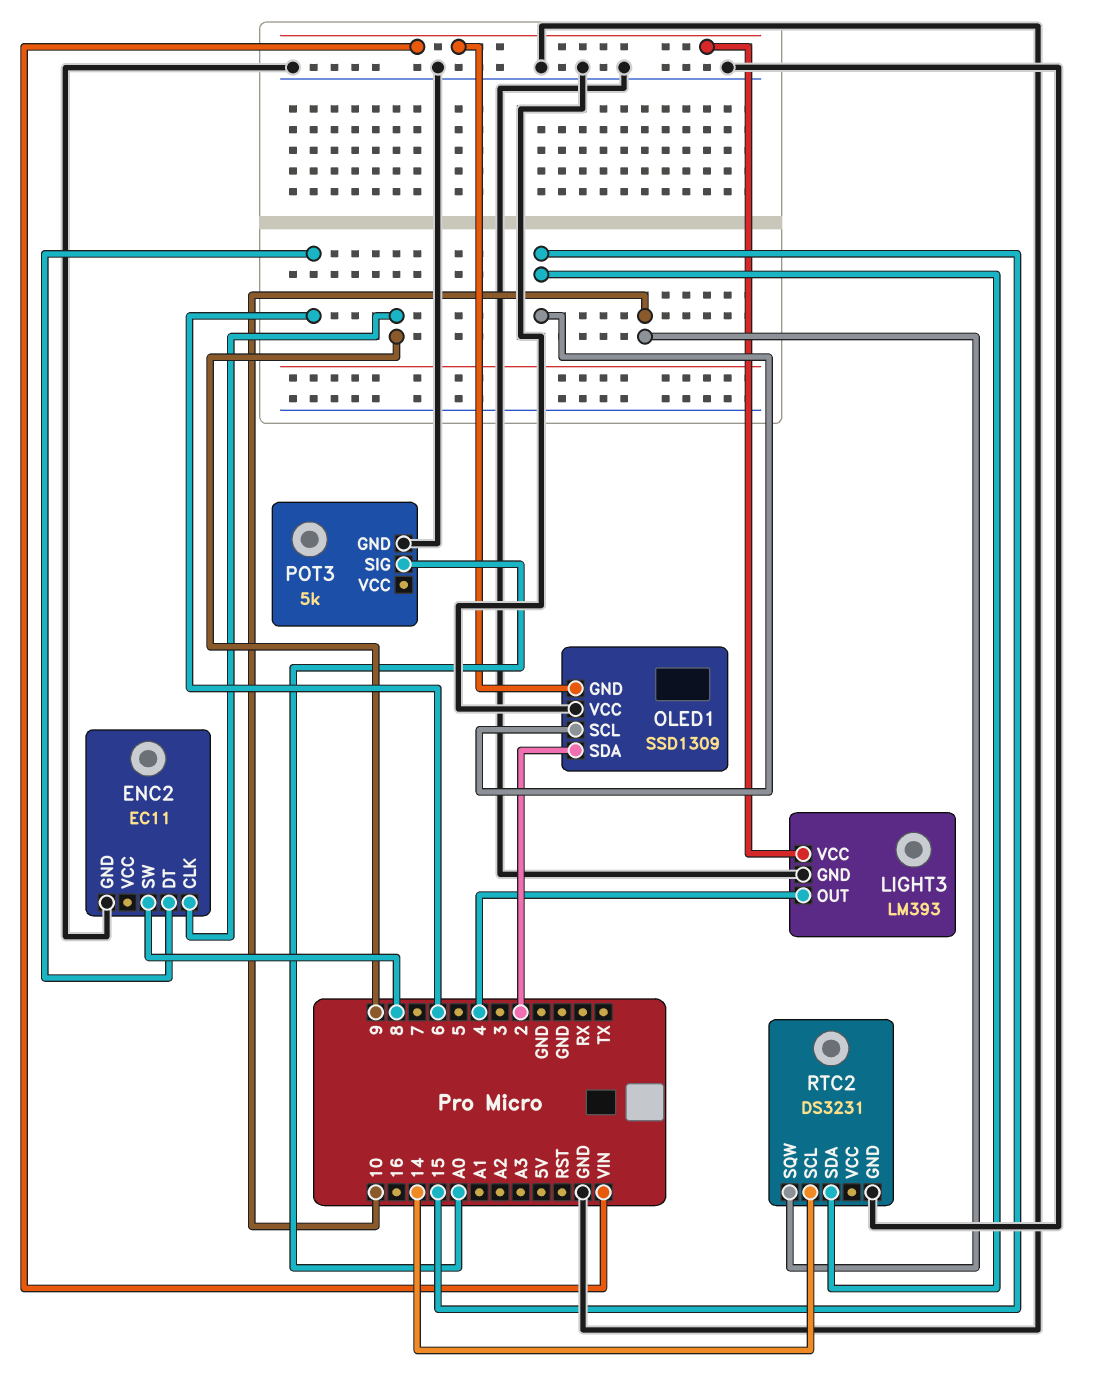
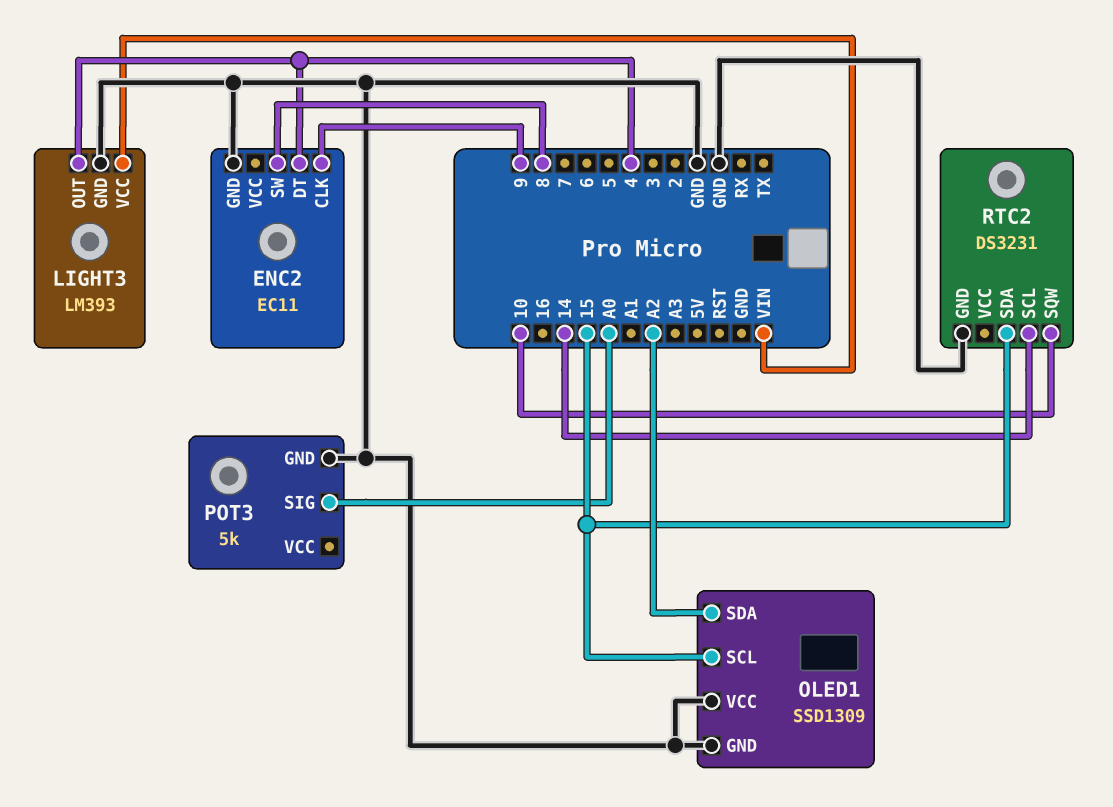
ENC2 pin DT: 6 -> 4
OLED1 pin GND: VIN -> GND
OLED1 pin SDA: 2 -> A2

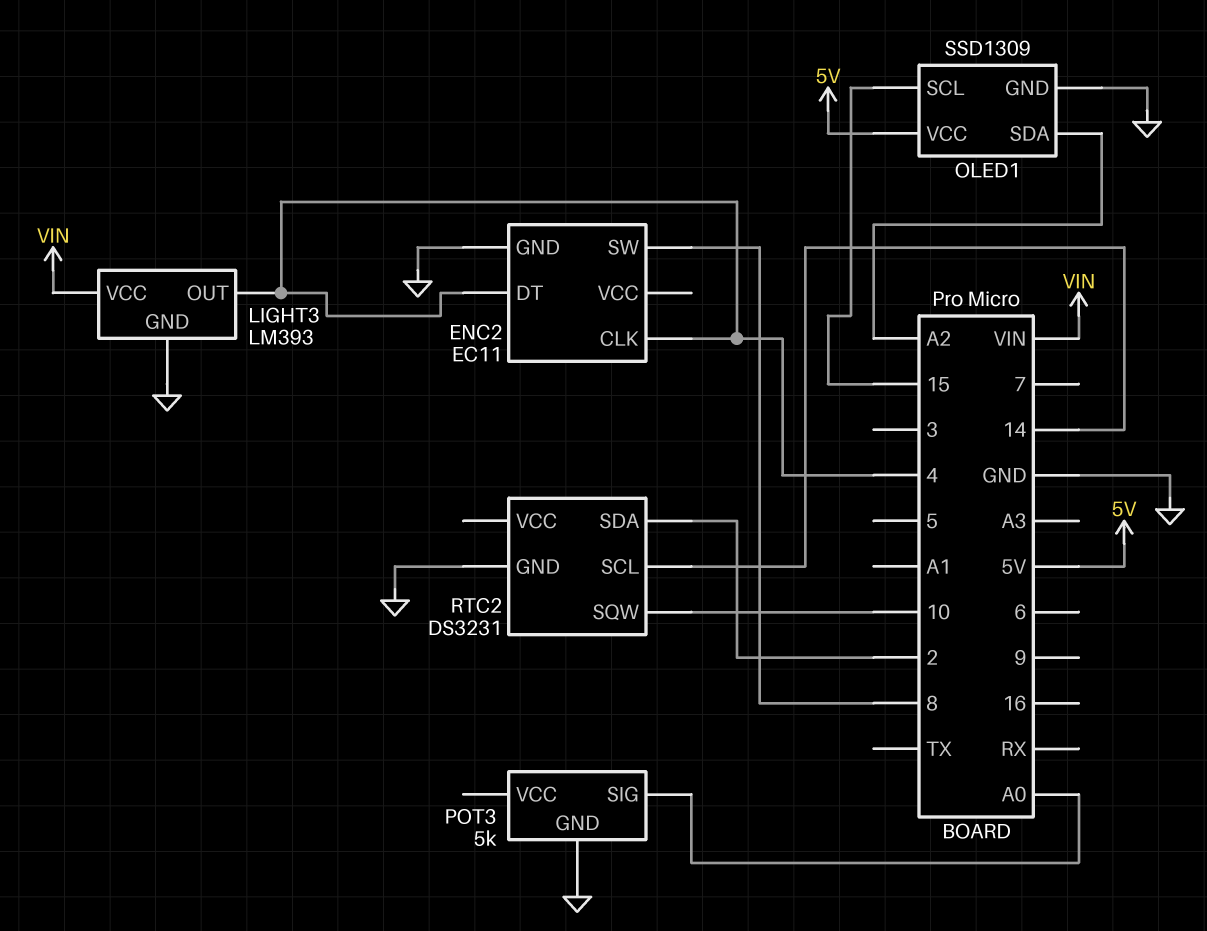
ENC2 pin CLK: 9 -> 4
OLED1 pin VCC: GND -> 5V
RTC2 pin SDA: 15 -> 2

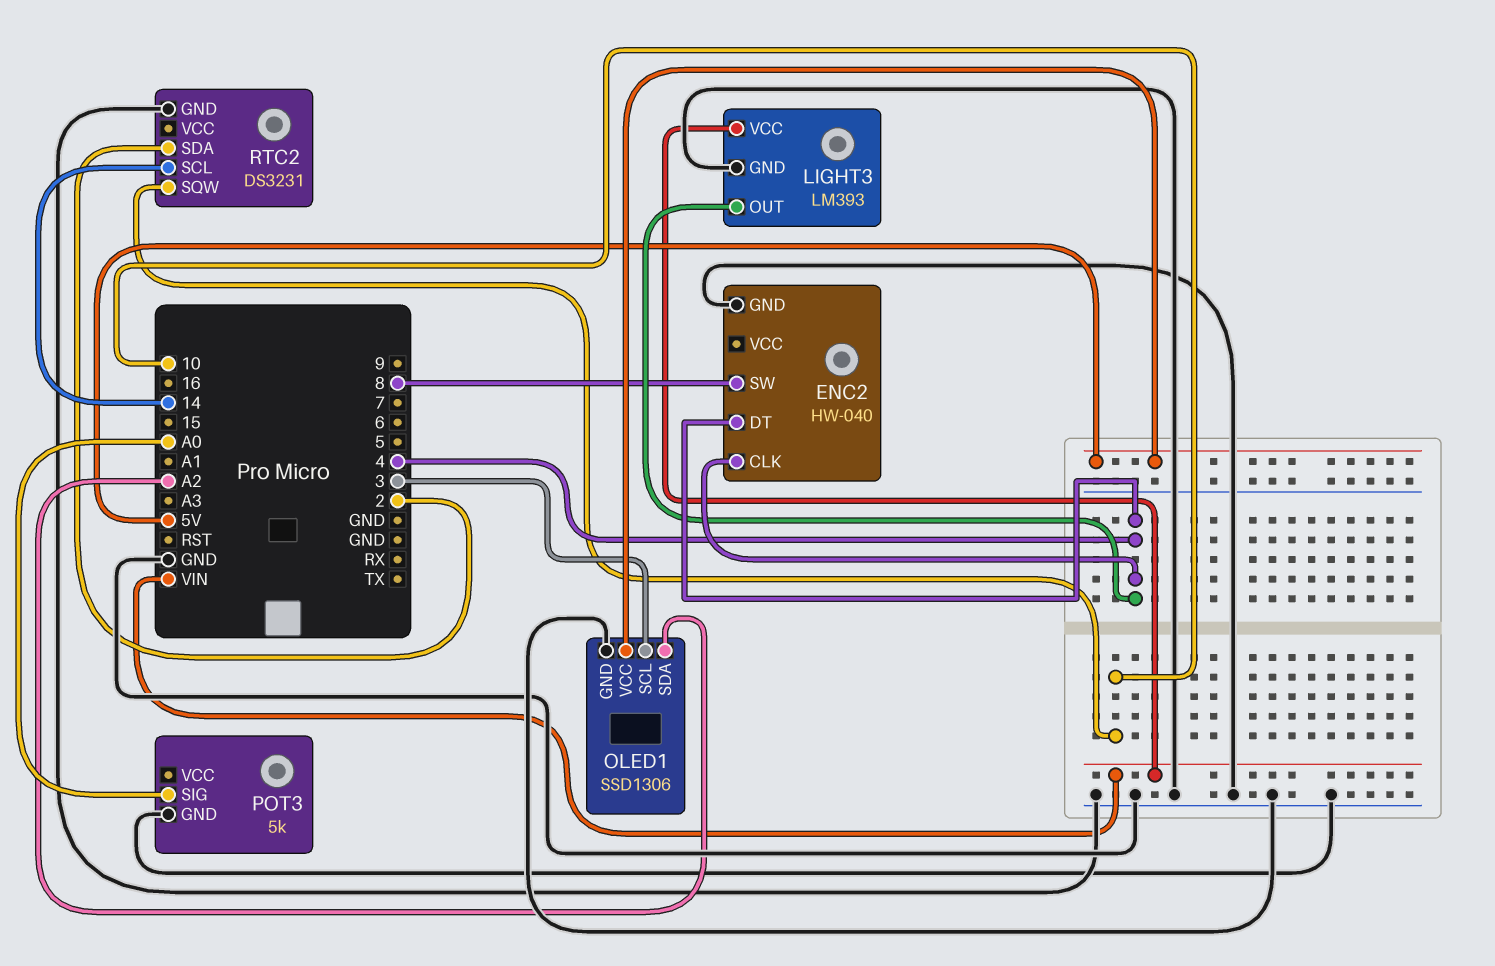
ENC2: EC11 -> HW-040
OLED1: SSD1309 -> SSD1306
OLED1 pin SCL: 15 -> 3

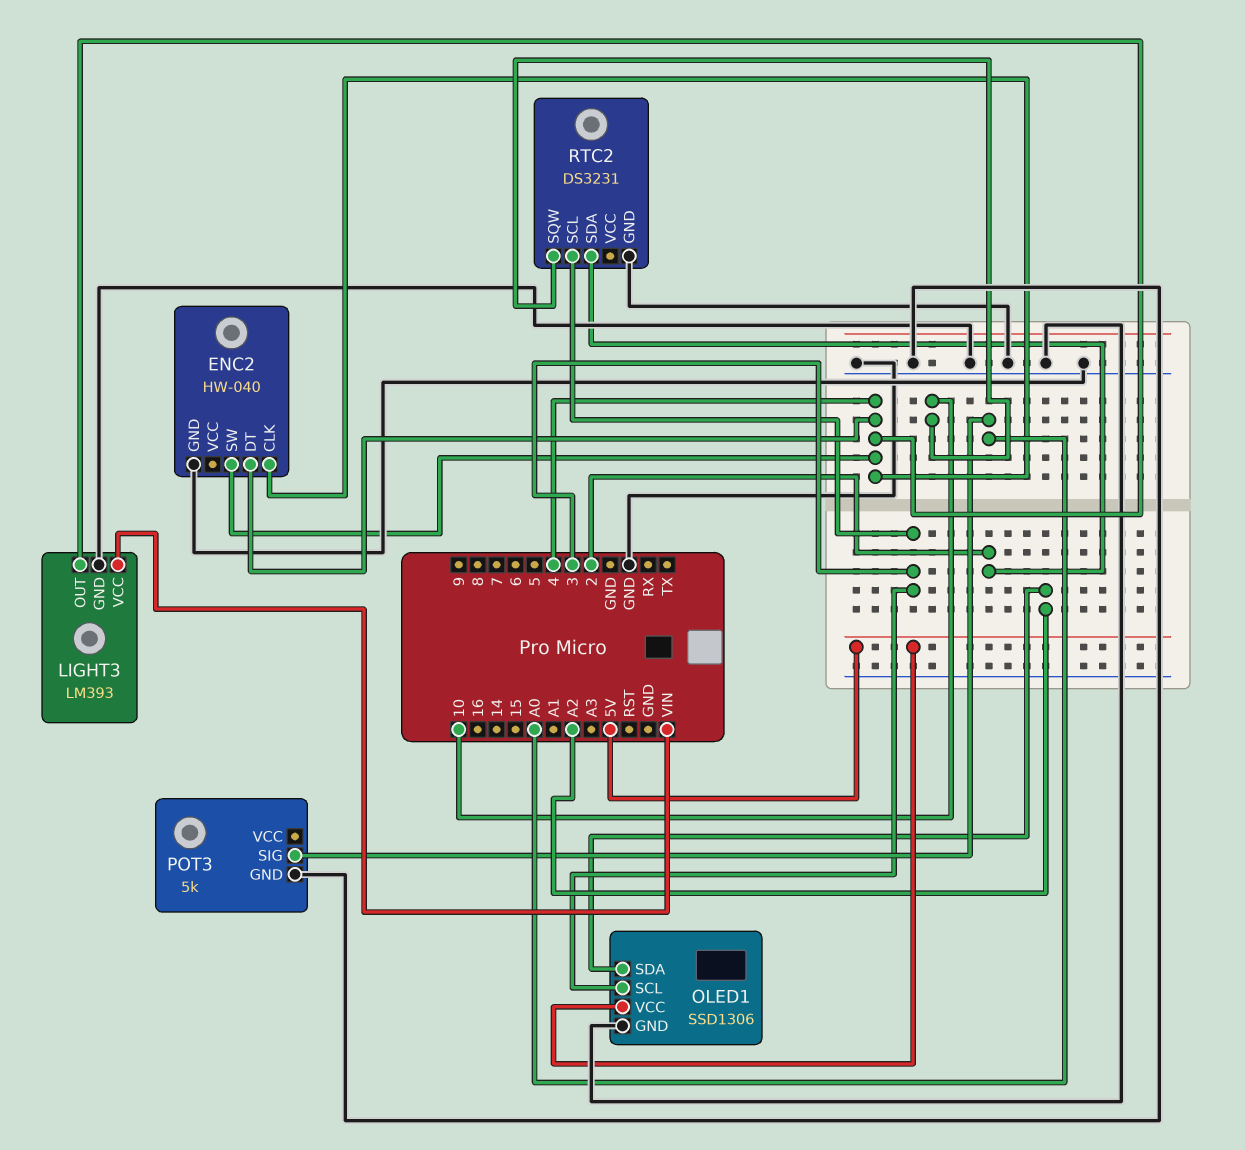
ENC2 pin SW: 8 -> 4
RTC2 pin SCL: 14 -> 3

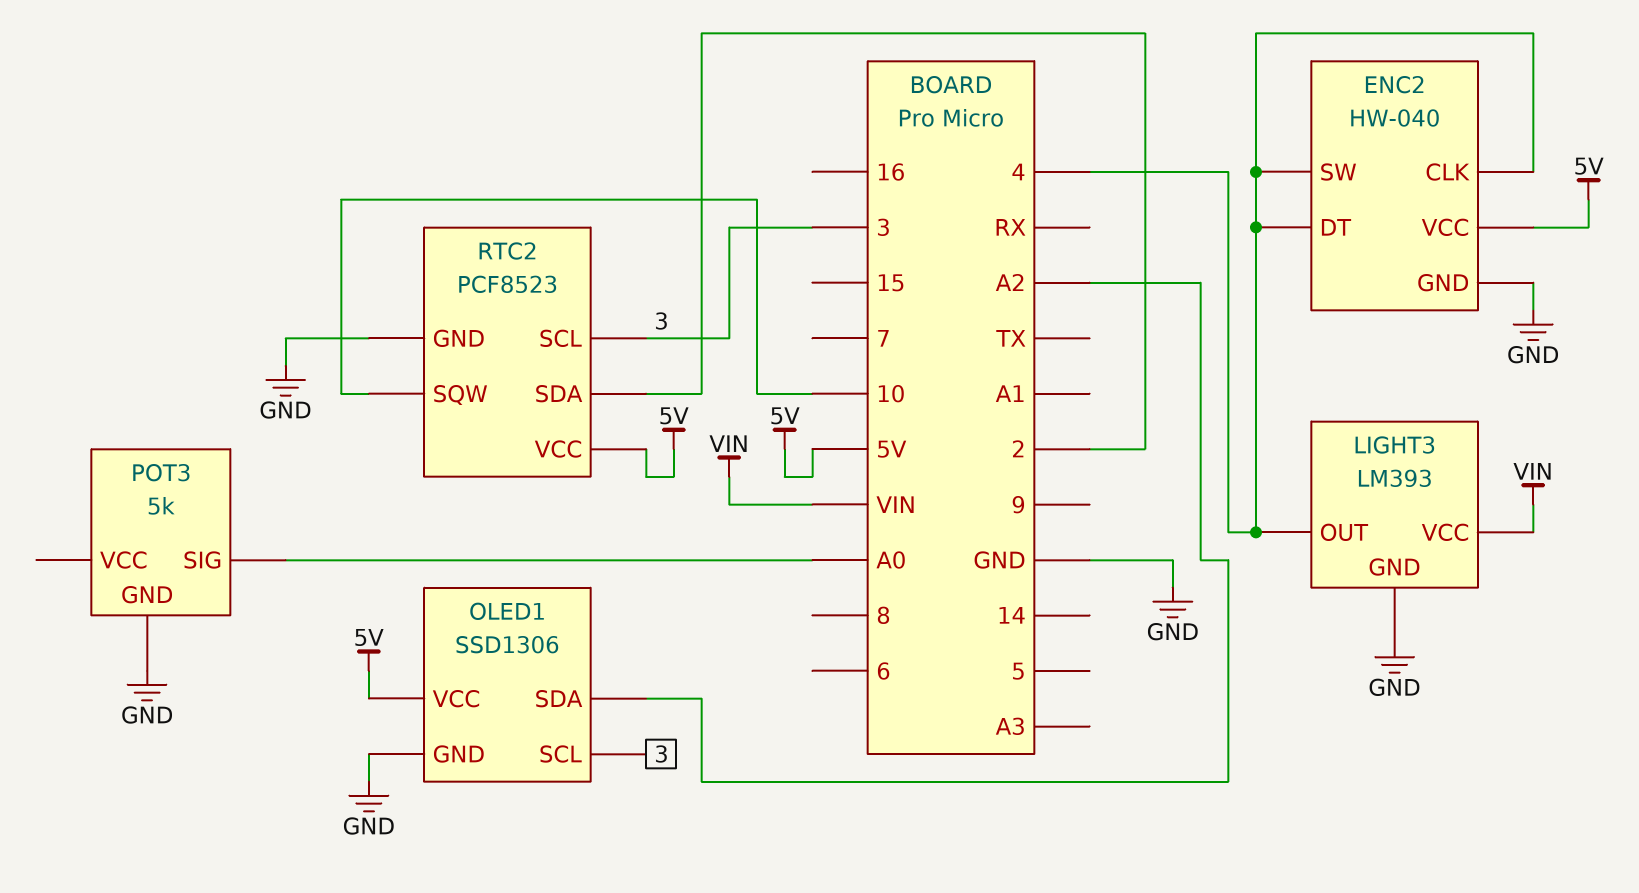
ENC2 pin VCC: none -> 5V
RTC2: DS3231 -> PCF8523
RTC2 pin VCC: none -> 5V

